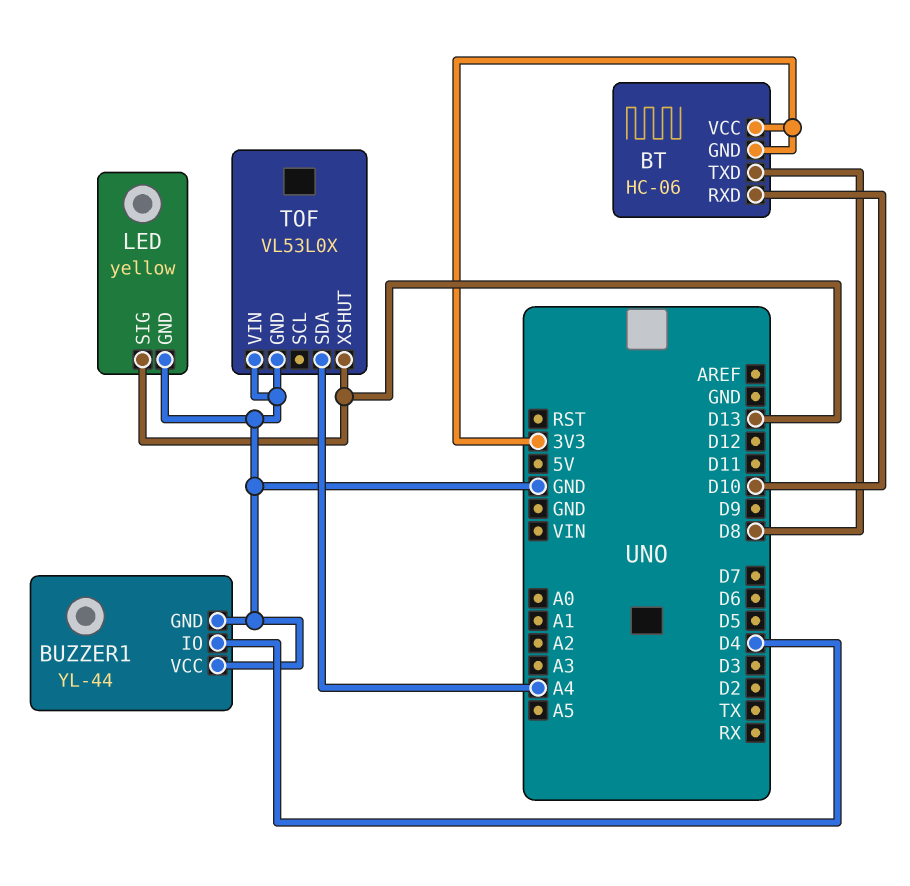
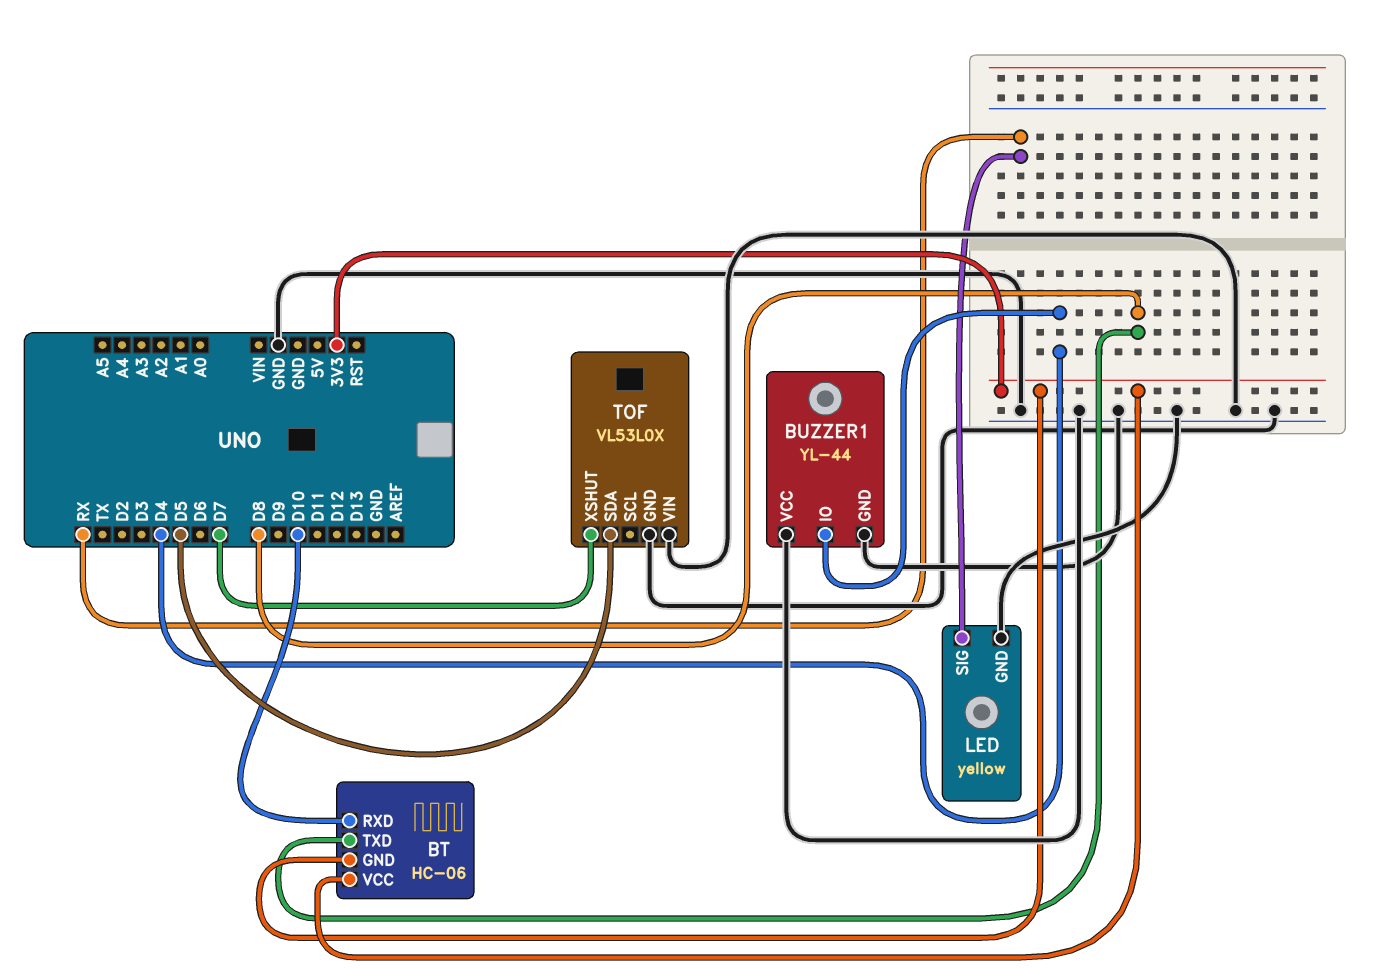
LED pin SIG: D13 -> RX
TOF pin SDA: A4 -> D5
TOF pin XSHUT: D13 -> D7

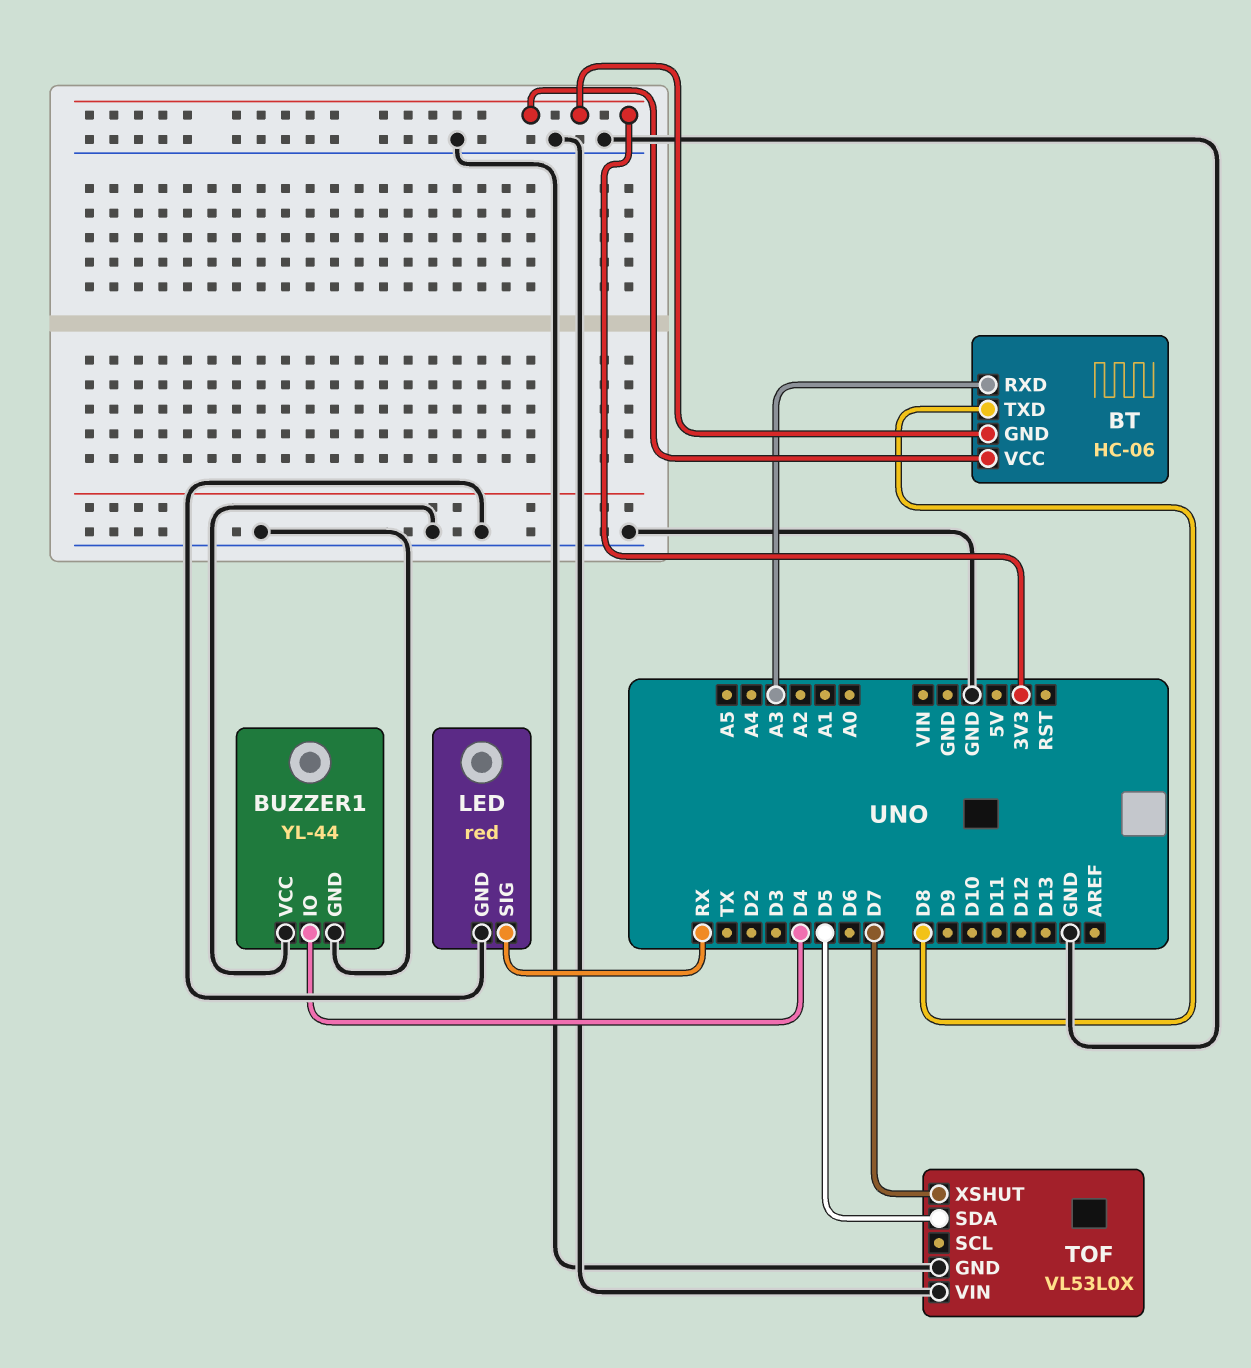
BT pin RXD: D10 -> A3
LED: yellow -> red

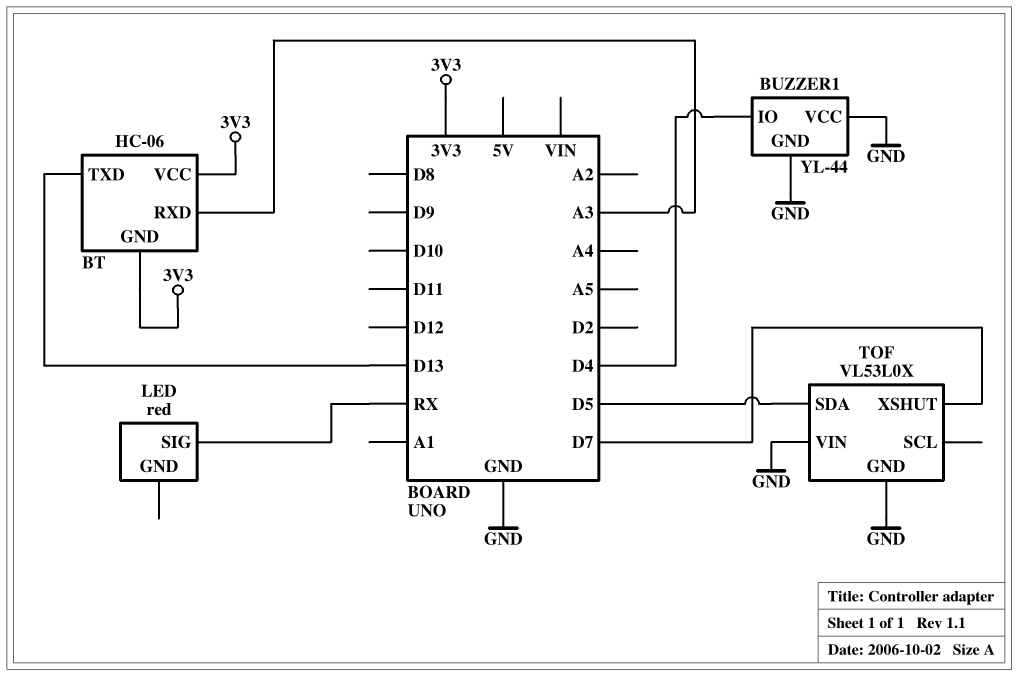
BT pin TXD: D8 -> D13
LED pin GND: GND -> none

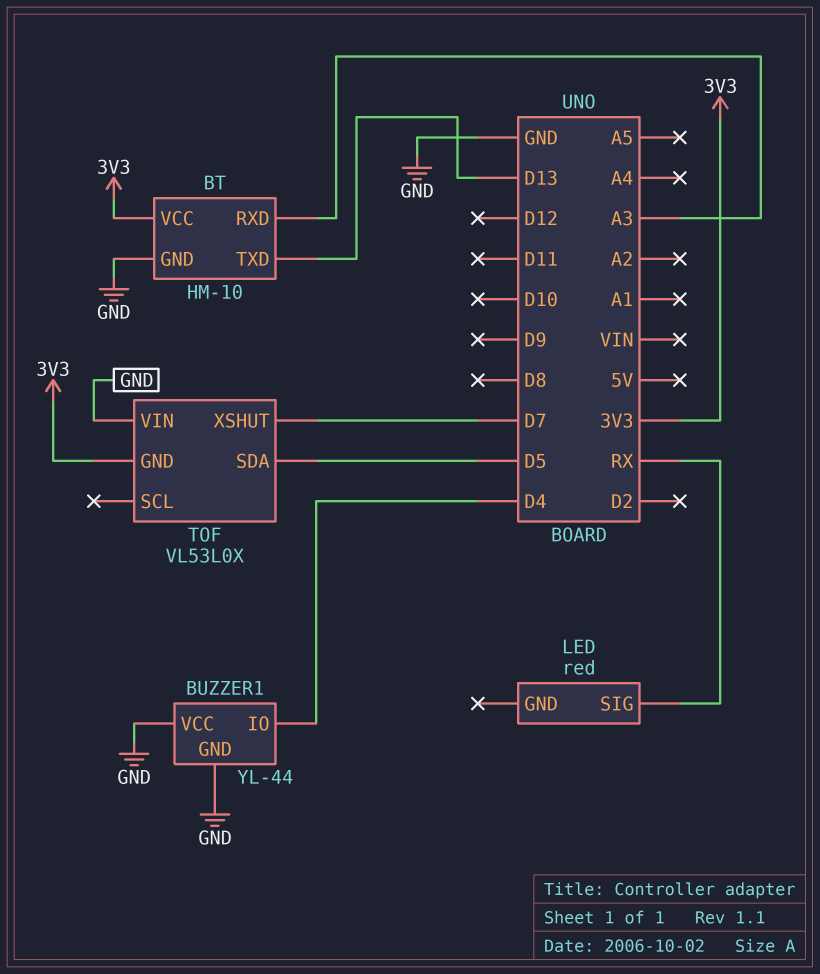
BT: HC-06 -> HM-10
BT pin GND: 3V3 -> GND
TOF pin GND: GND -> 3V3

